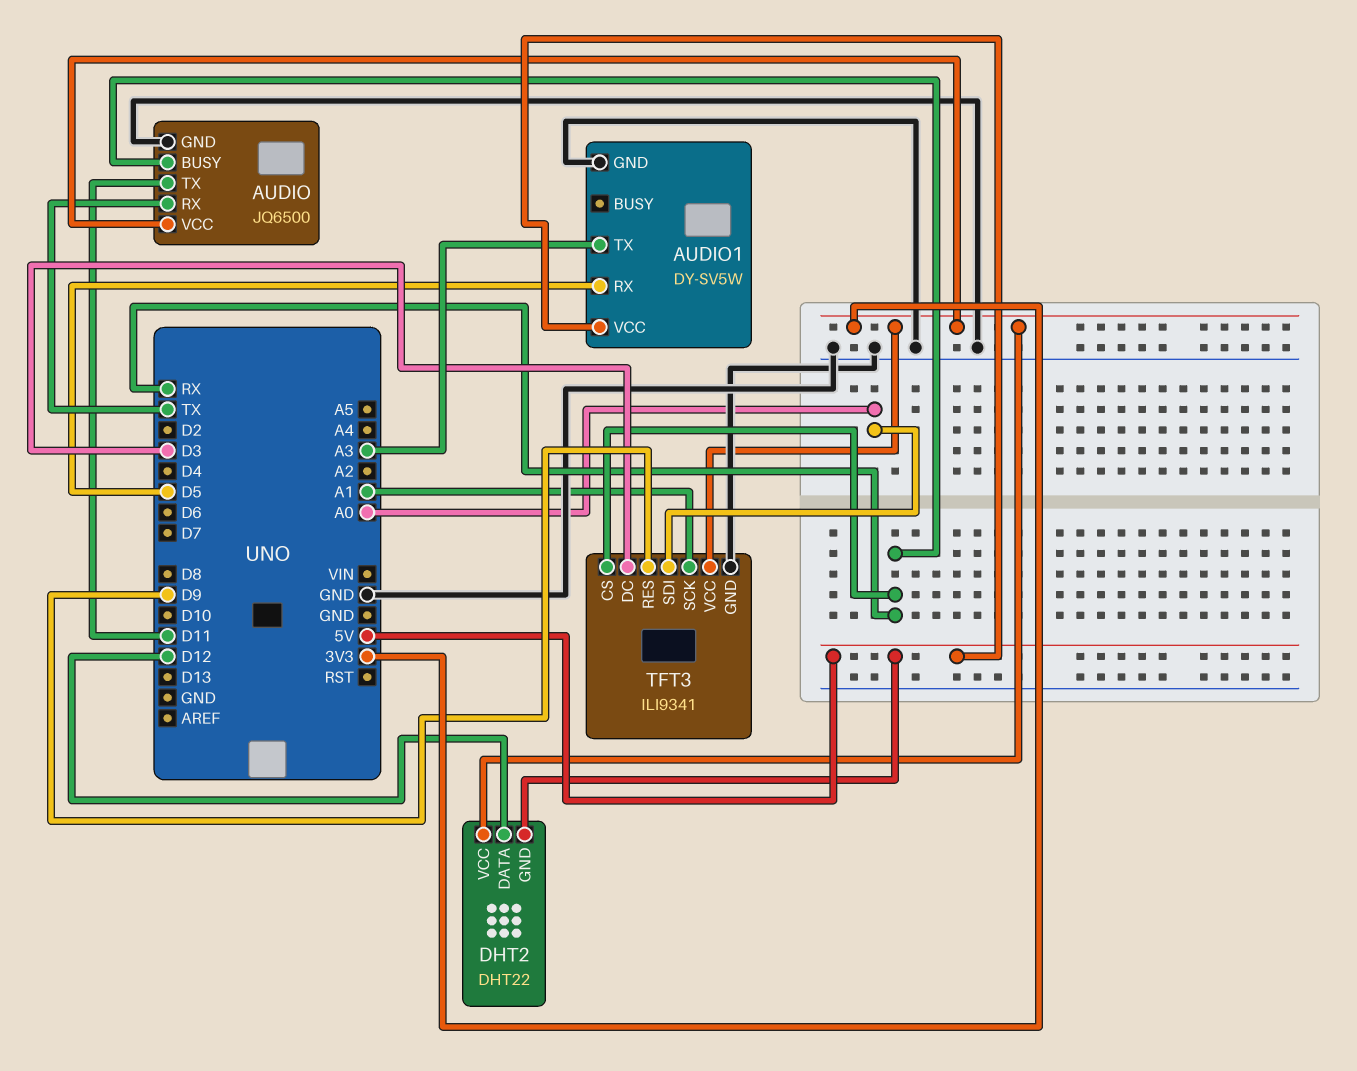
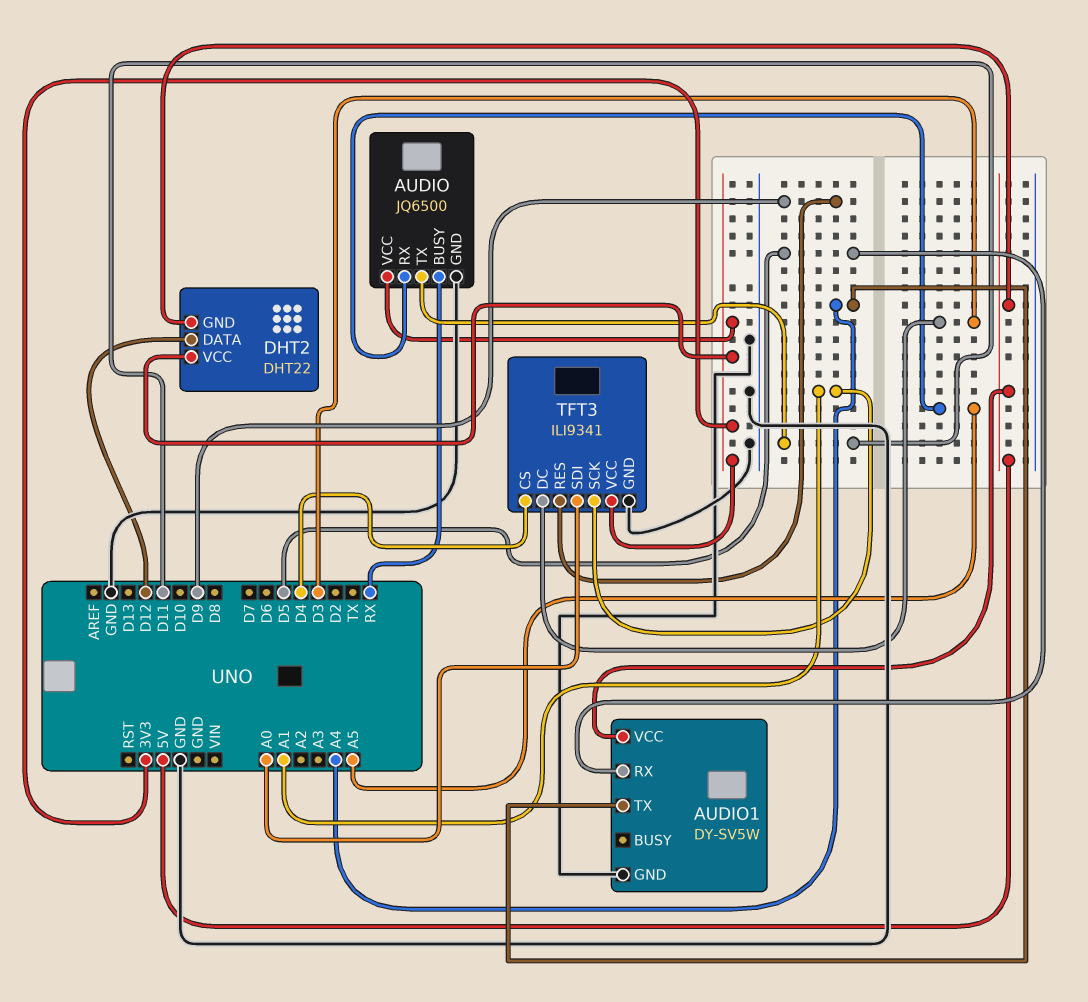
AUDIO pin RX: TX -> A5
AUDIO1 pin TX: A3 -> A4
TFT3 pin CS: RX -> D4

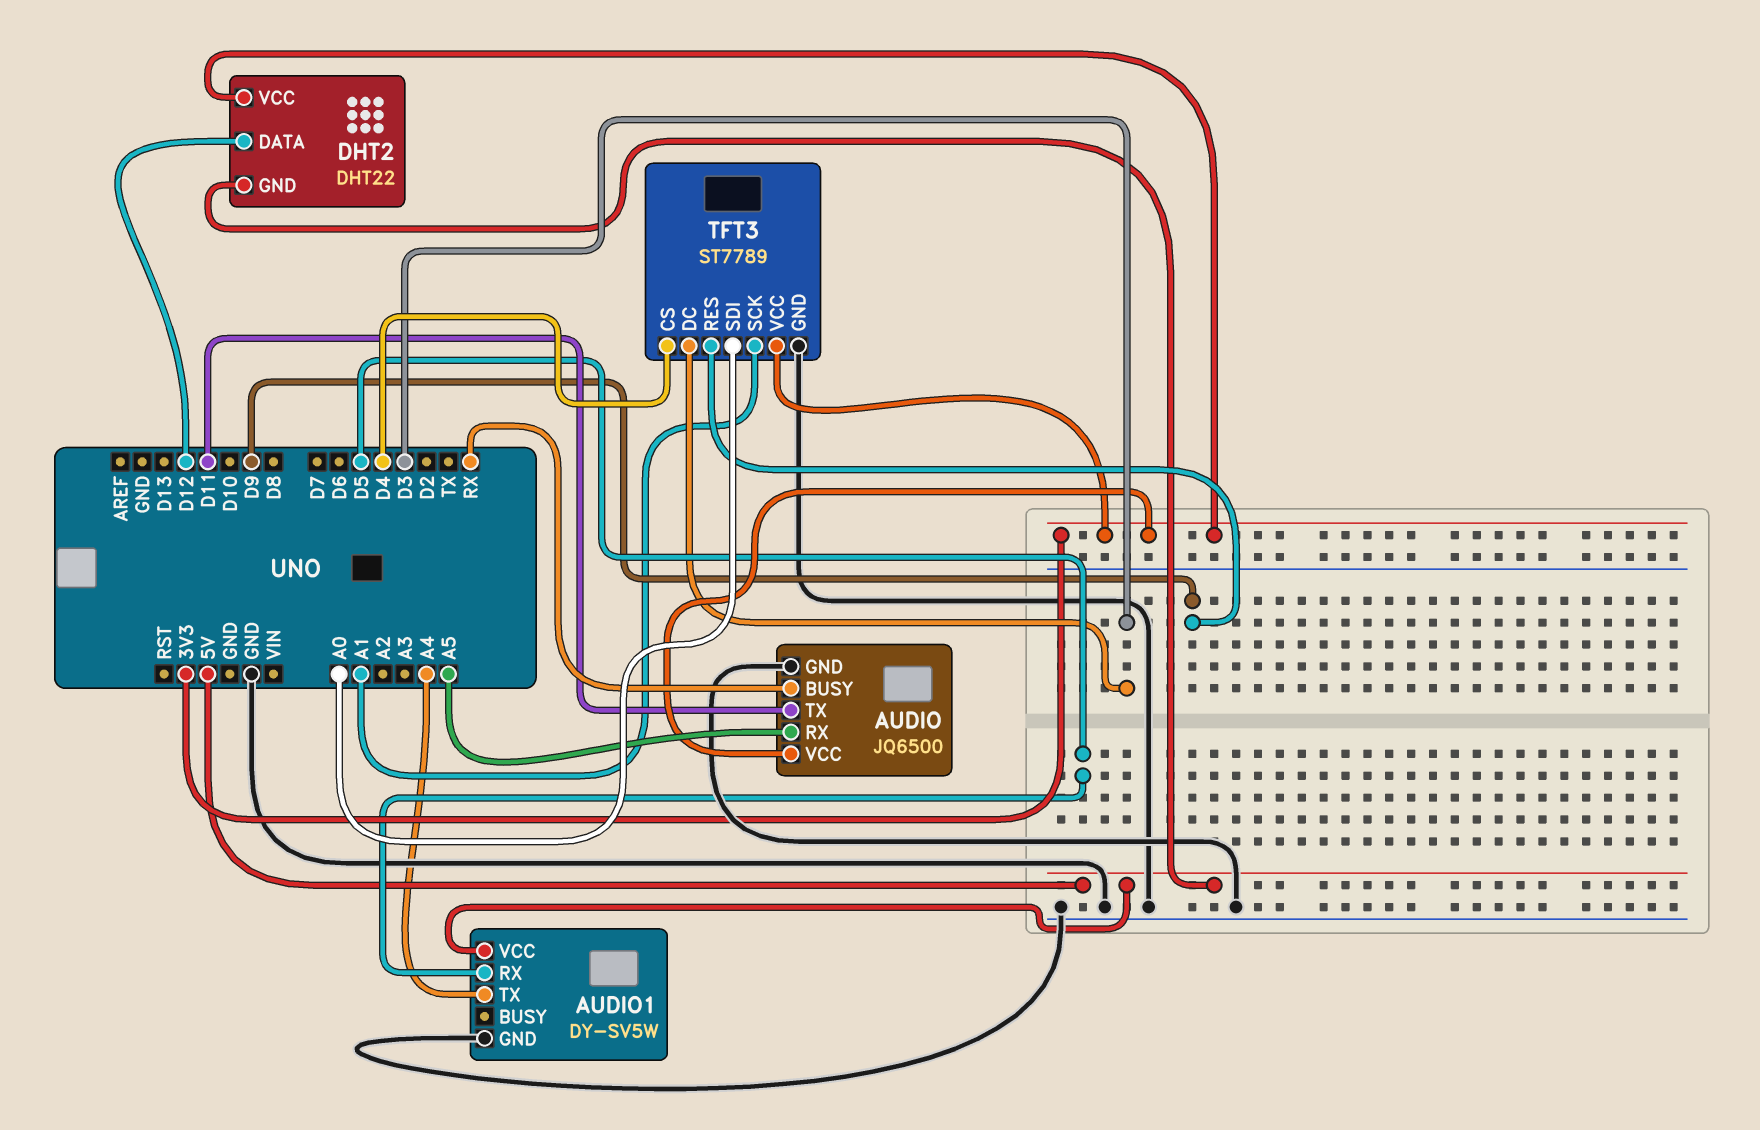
TFT3: ILI9341 -> ST7789

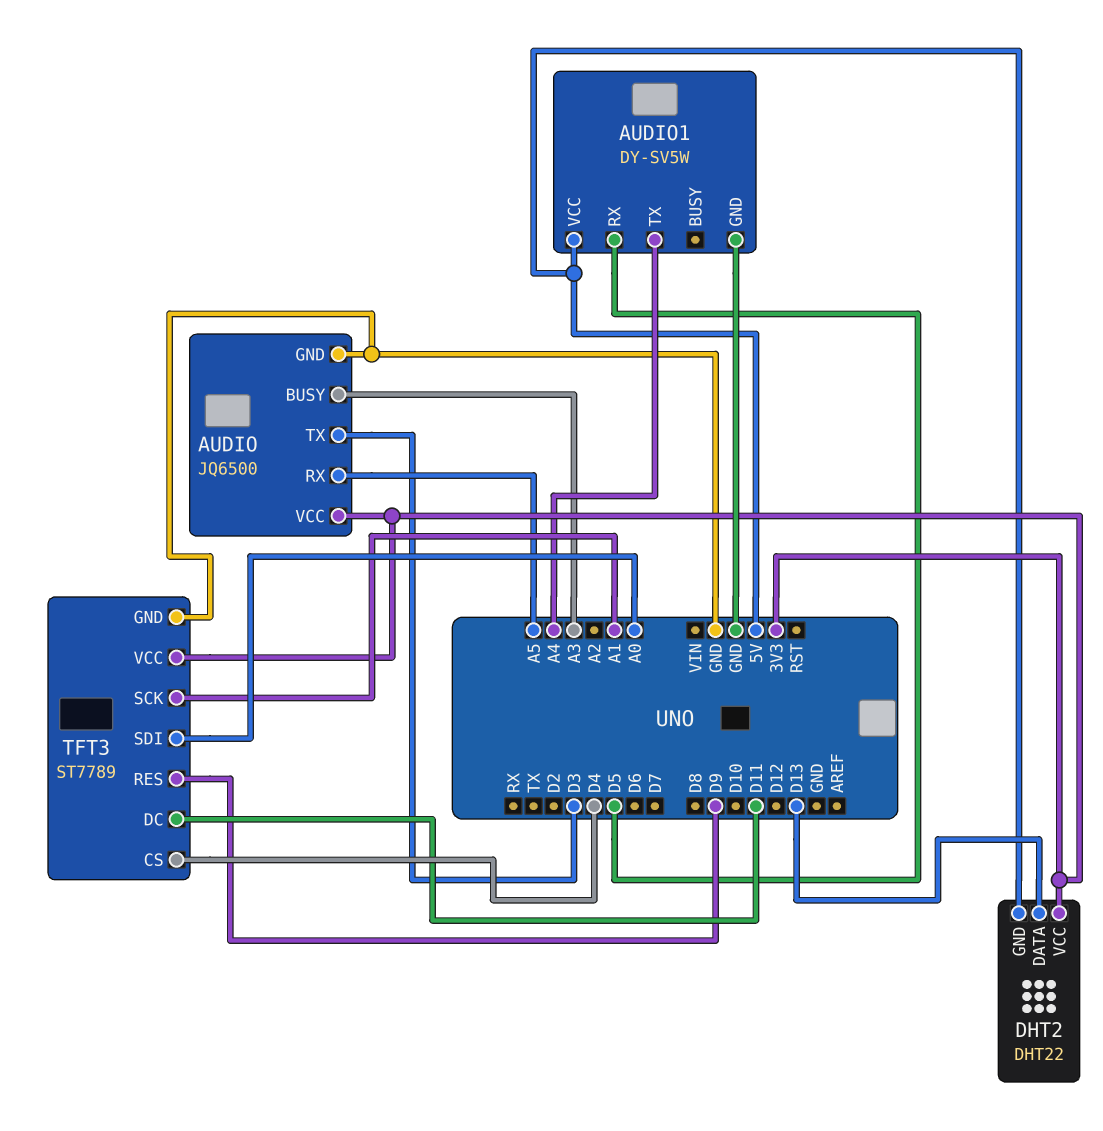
AUDIO pin BUSY: RX -> A3
AUDIO pin TX: D11 -> D3
DHT2 pin DATA: D12 -> D13
TFT3 pin DC: D3 -> D11

